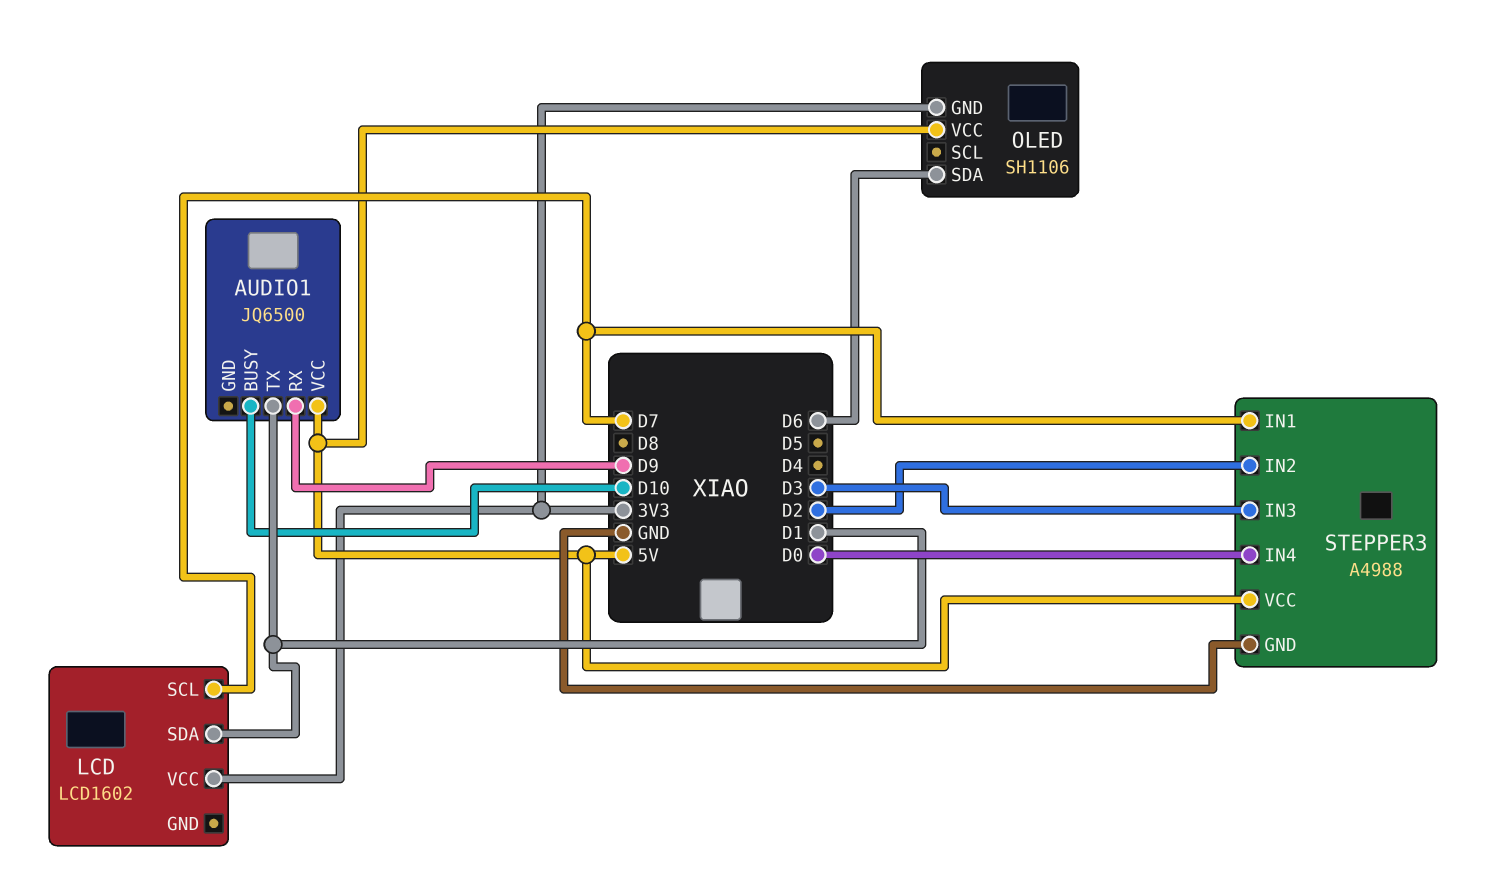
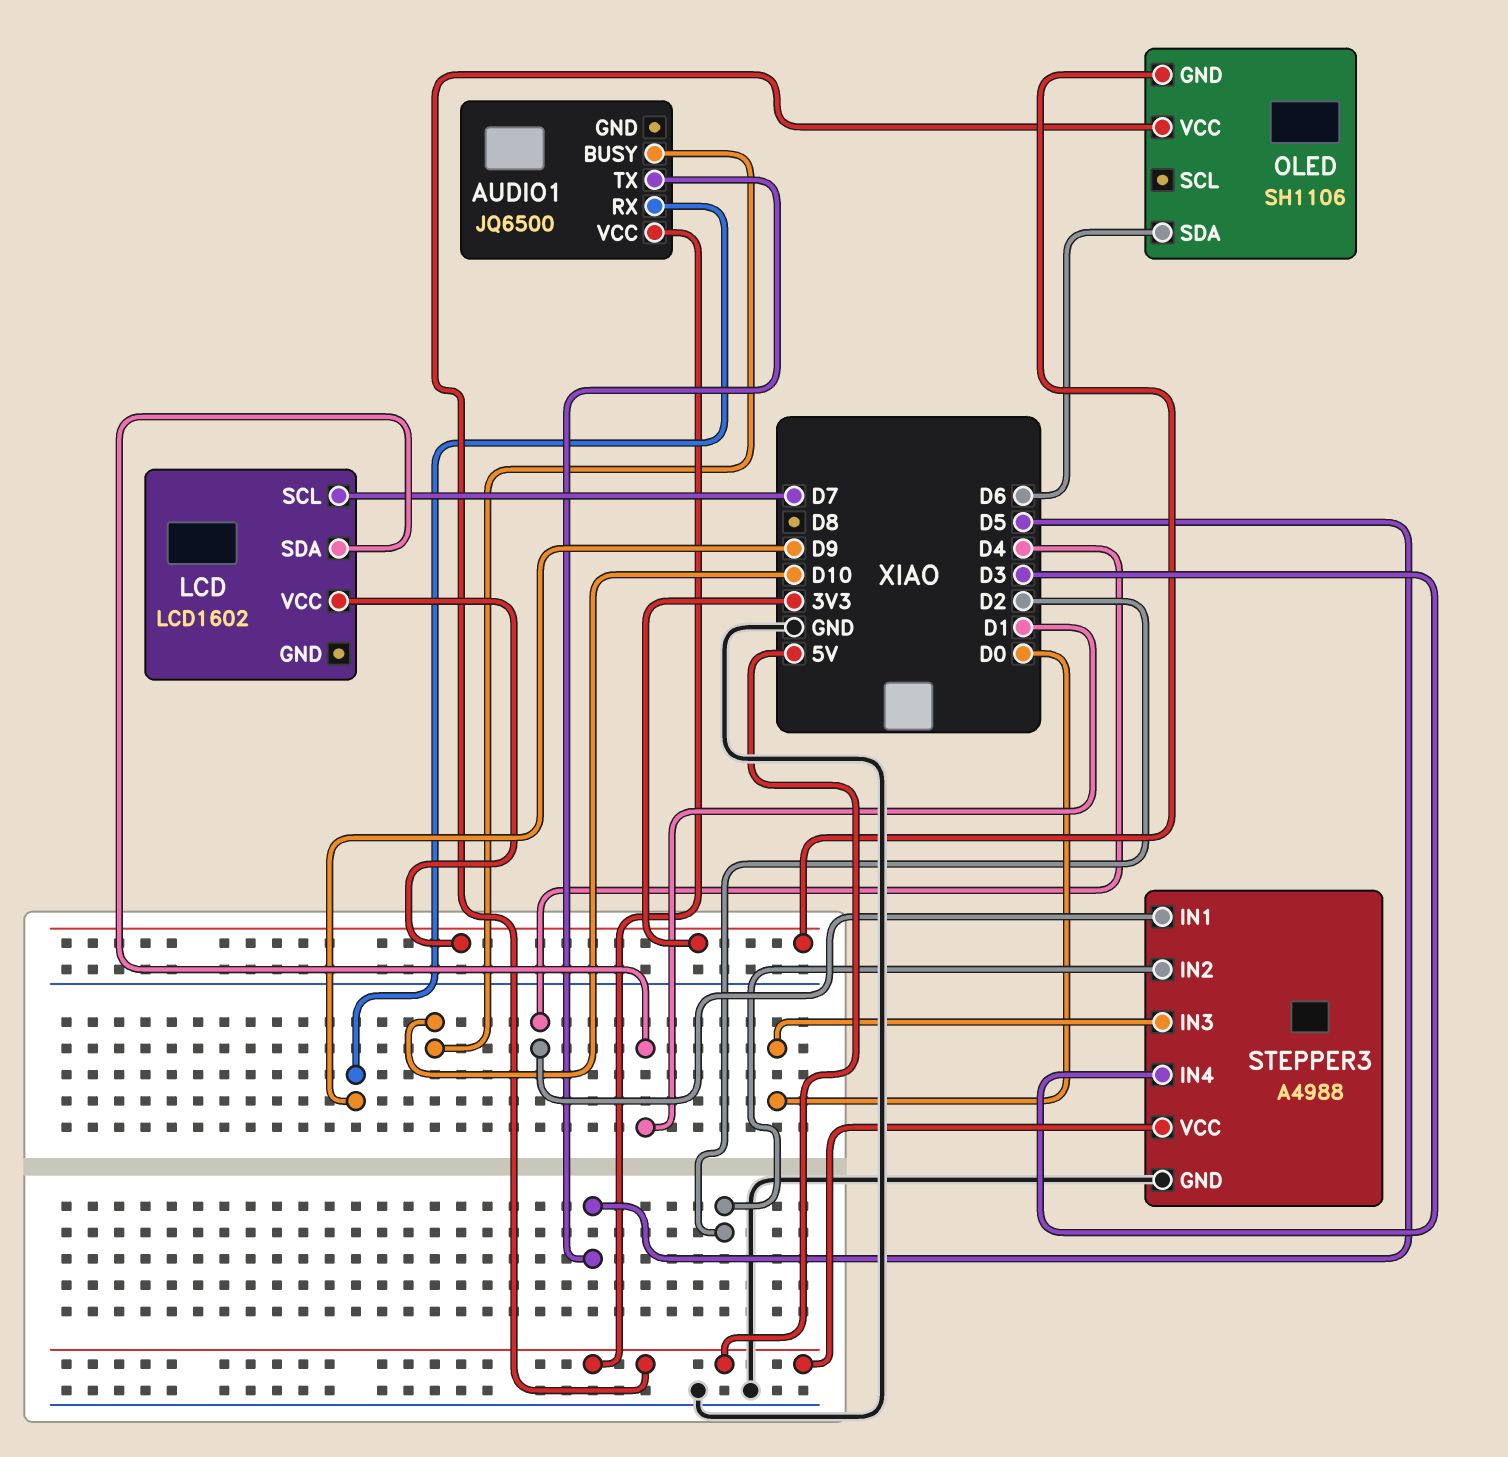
AUDIO1 pin TX: D1 -> D5
STEPPER3 pin IN1: D7 -> D4
STEPPER3 pin IN3: D3 -> D0
STEPPER3 pin IN4: D0 -> D3

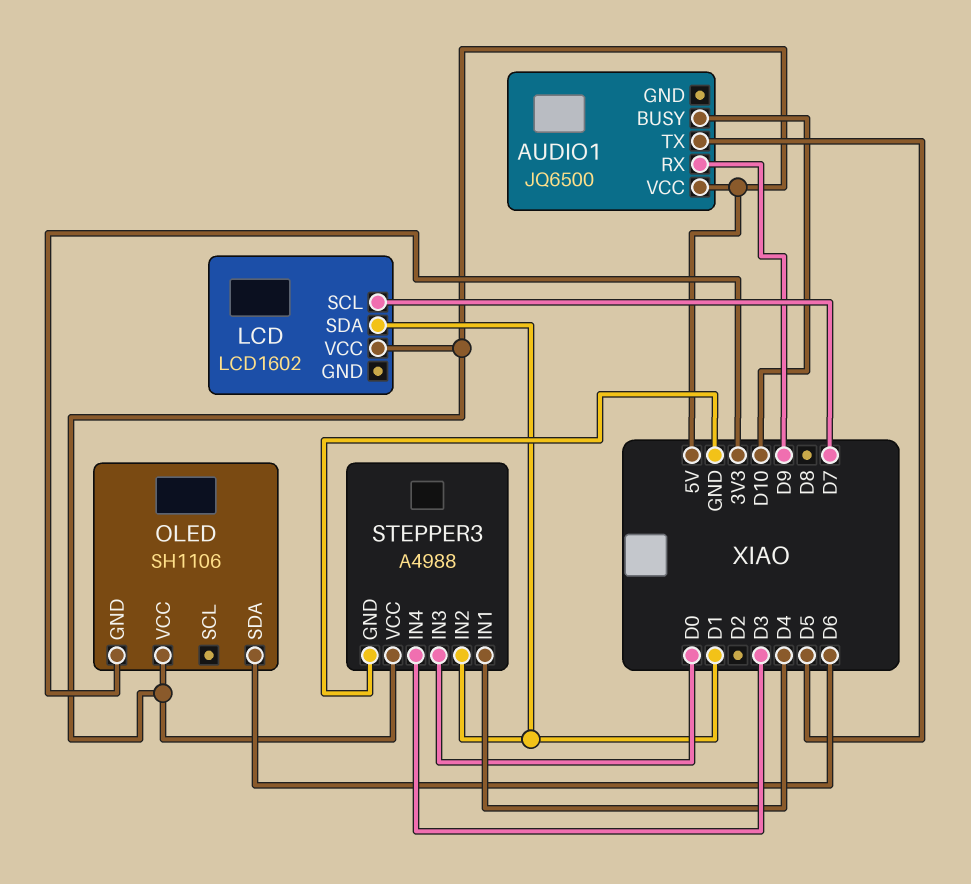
LCD pin VCC: 3V3 -> 5V
STEPPER3 pin IN2: D2 -> D1

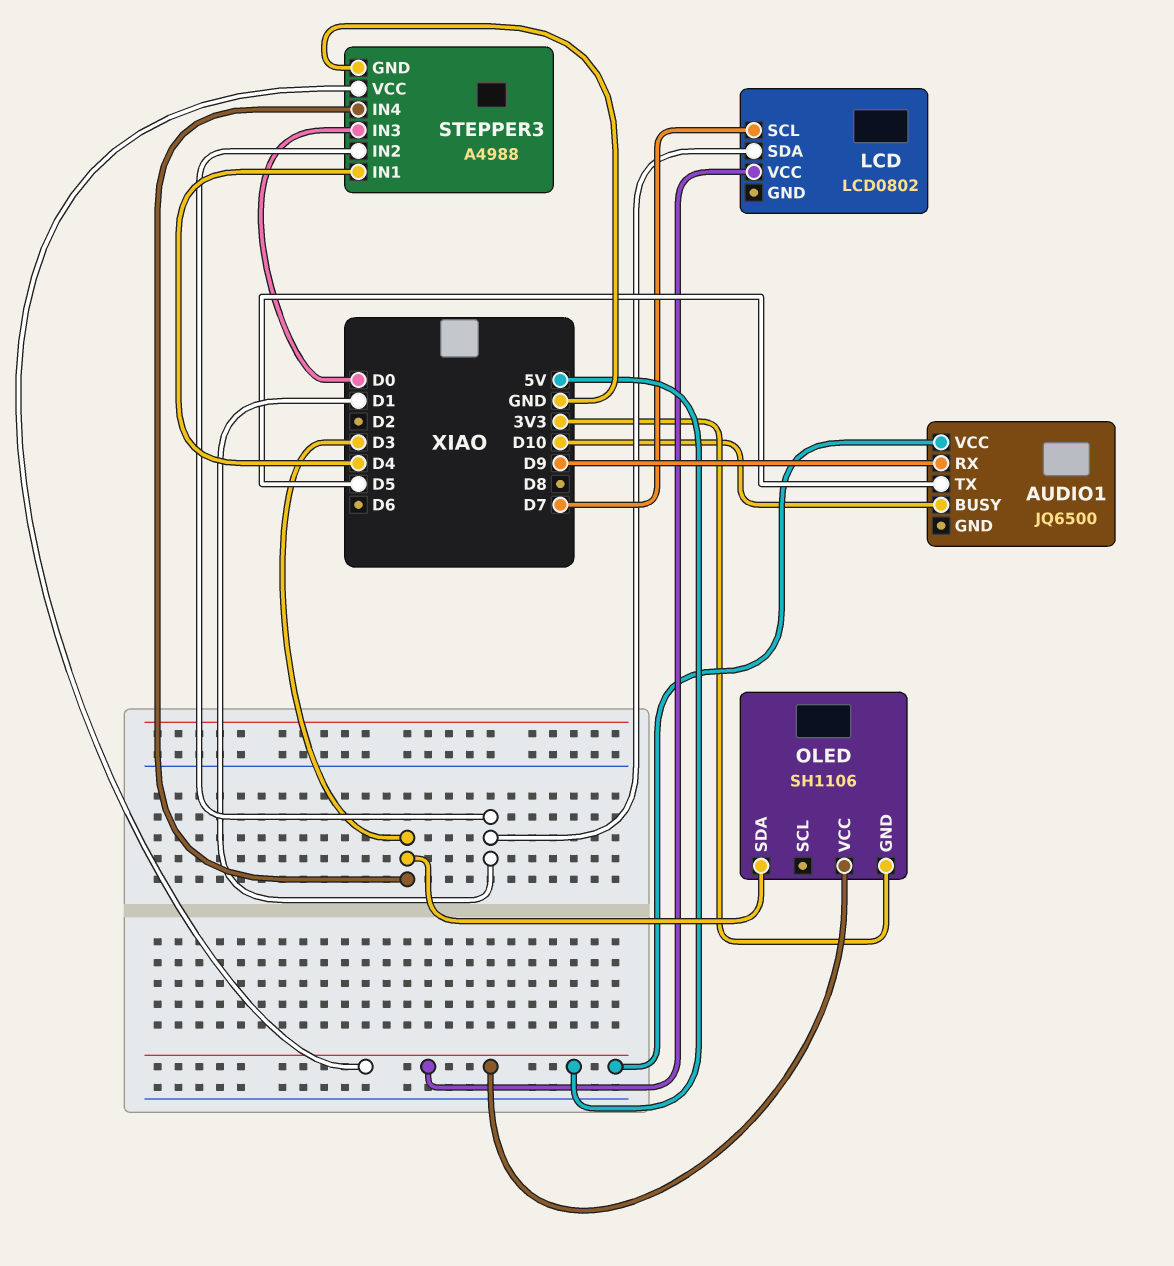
LCD: LCD1602 -> LCD0802
OLED pin SDA: D6 -> D3

